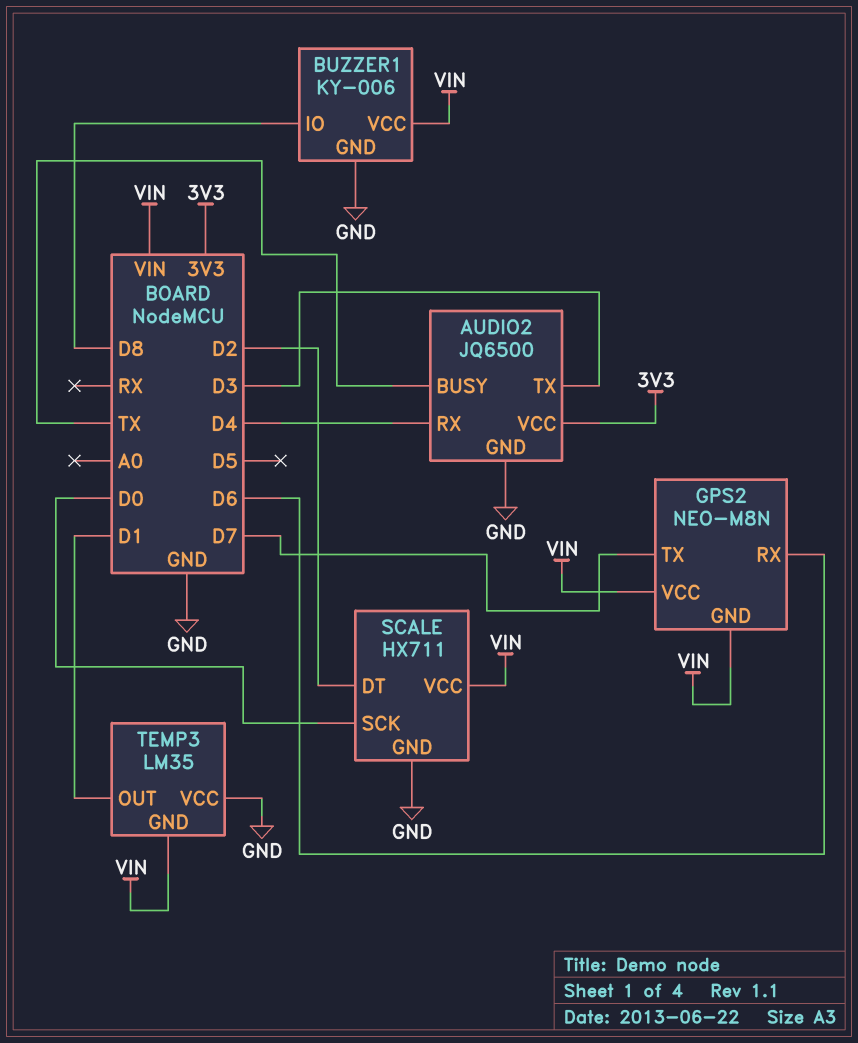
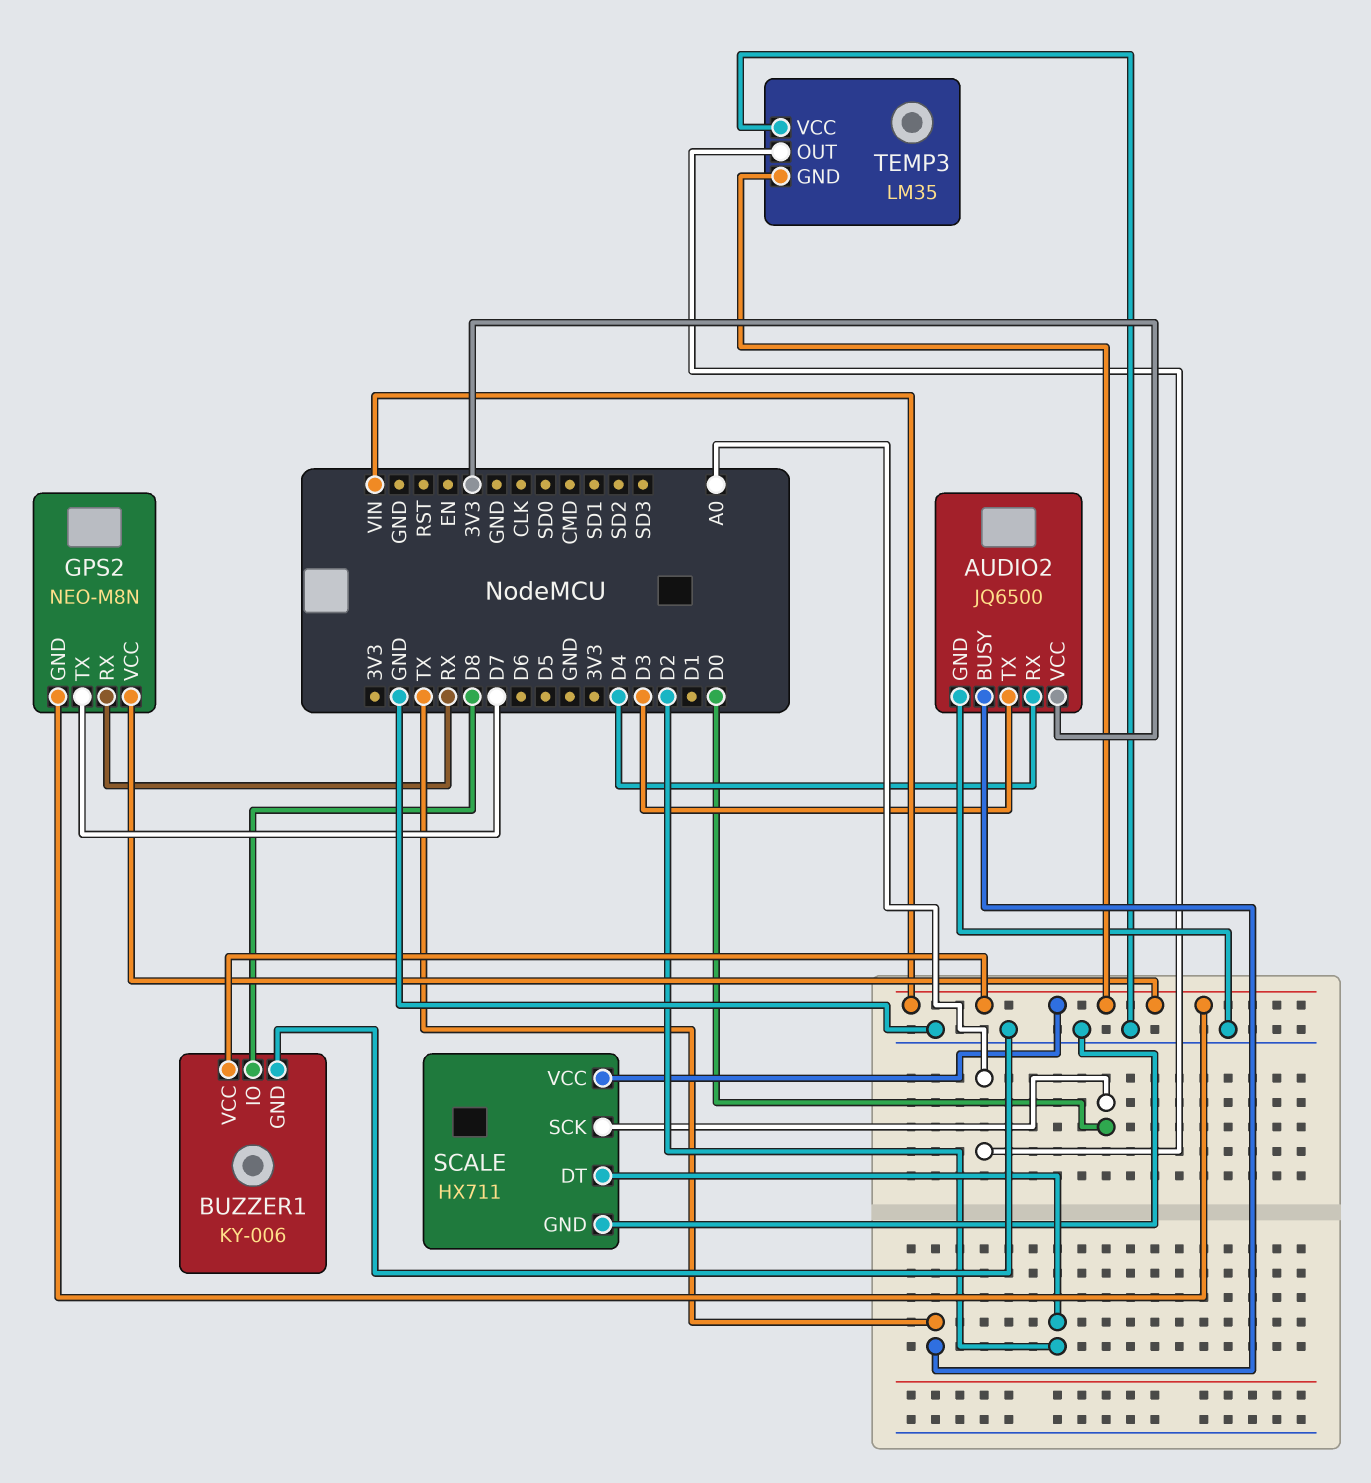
GPS2 pin RX: D6 -> RX
TEMP3 pin OUT: D1 -> A0

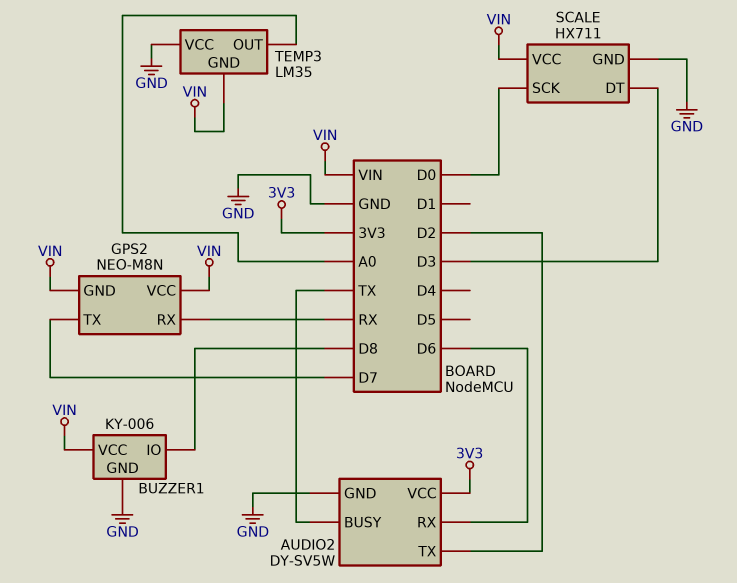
AUDIO2: JQ6500 -> DY-SV5W
AUDIO2 pin RX: D4 -> D6
AUDIO2 pin TX: D3 -> D2
SCALE pin DT: D2 -> D3

